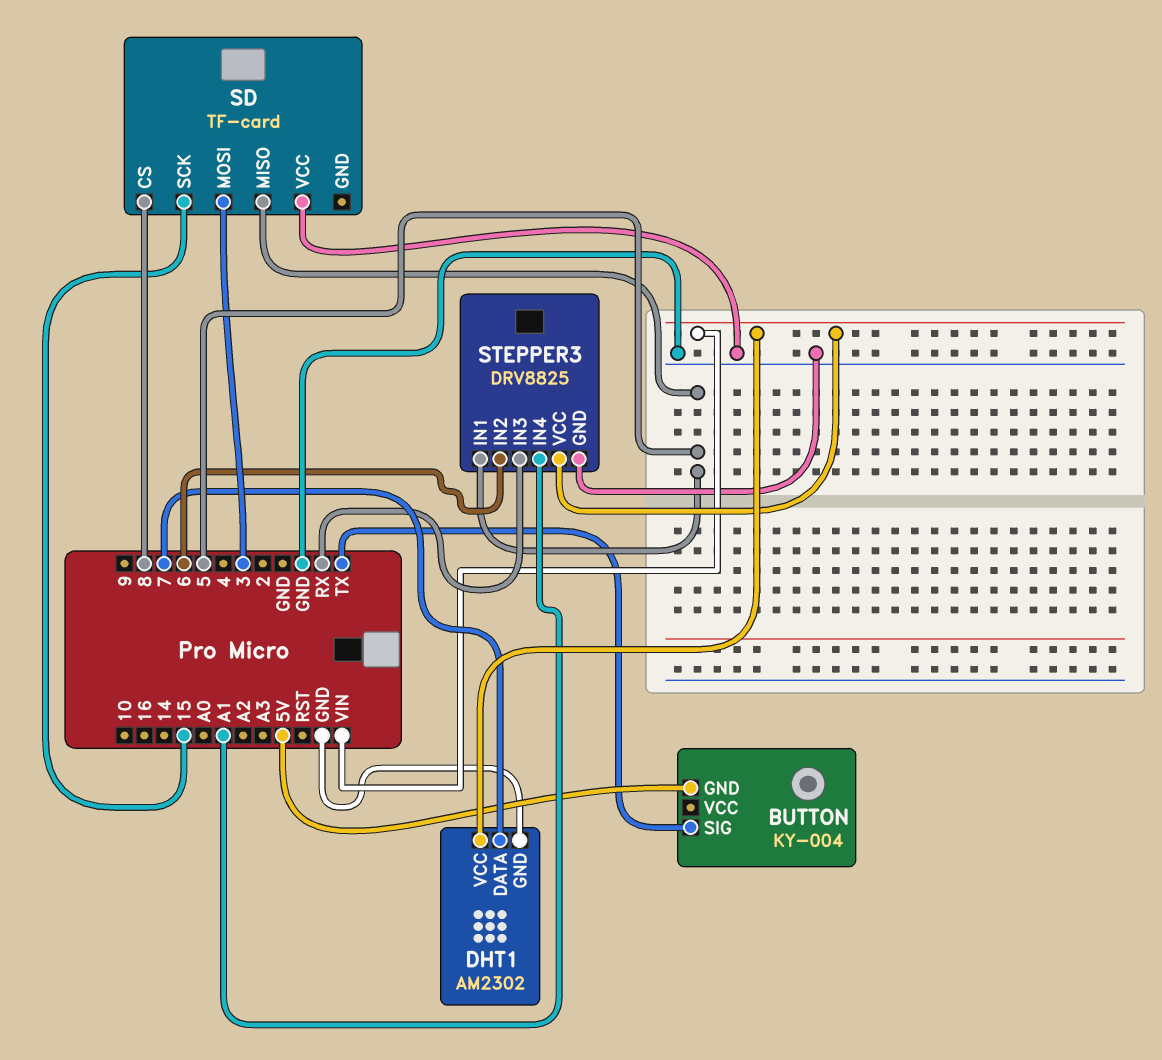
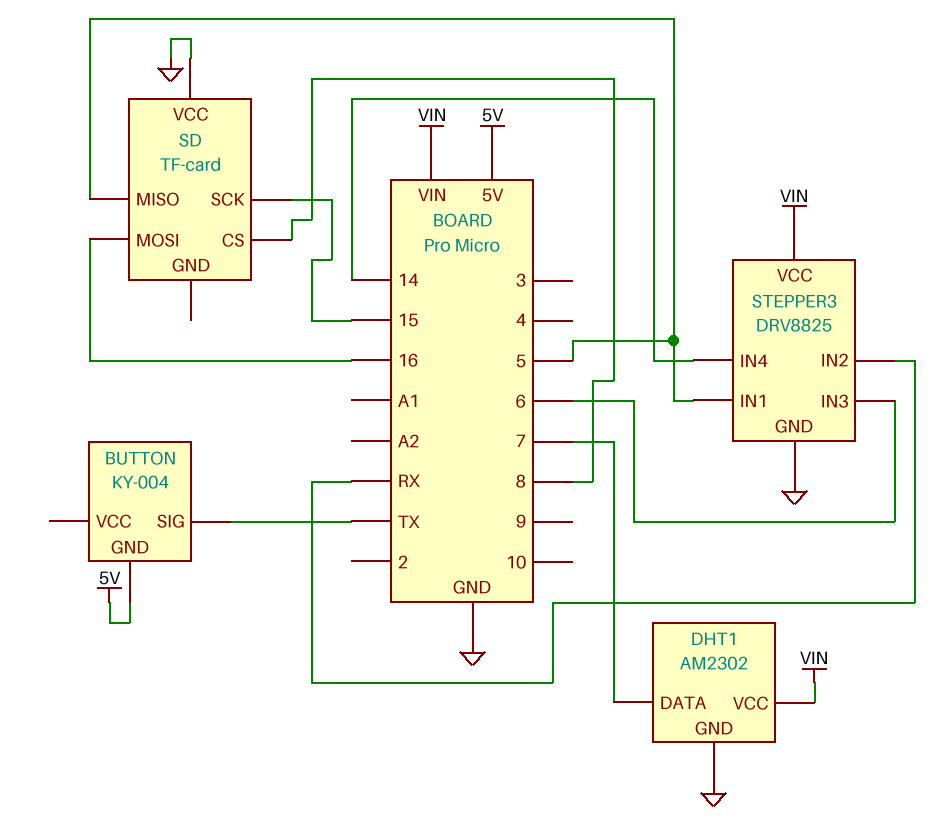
SD pin MOSI: 3 -> 16
STEPPER3 pin IN2: 6 -> RX
STEPPER3 pin IN3: RX -> 6
STEPPER3 pin IN4: A1 -> 14

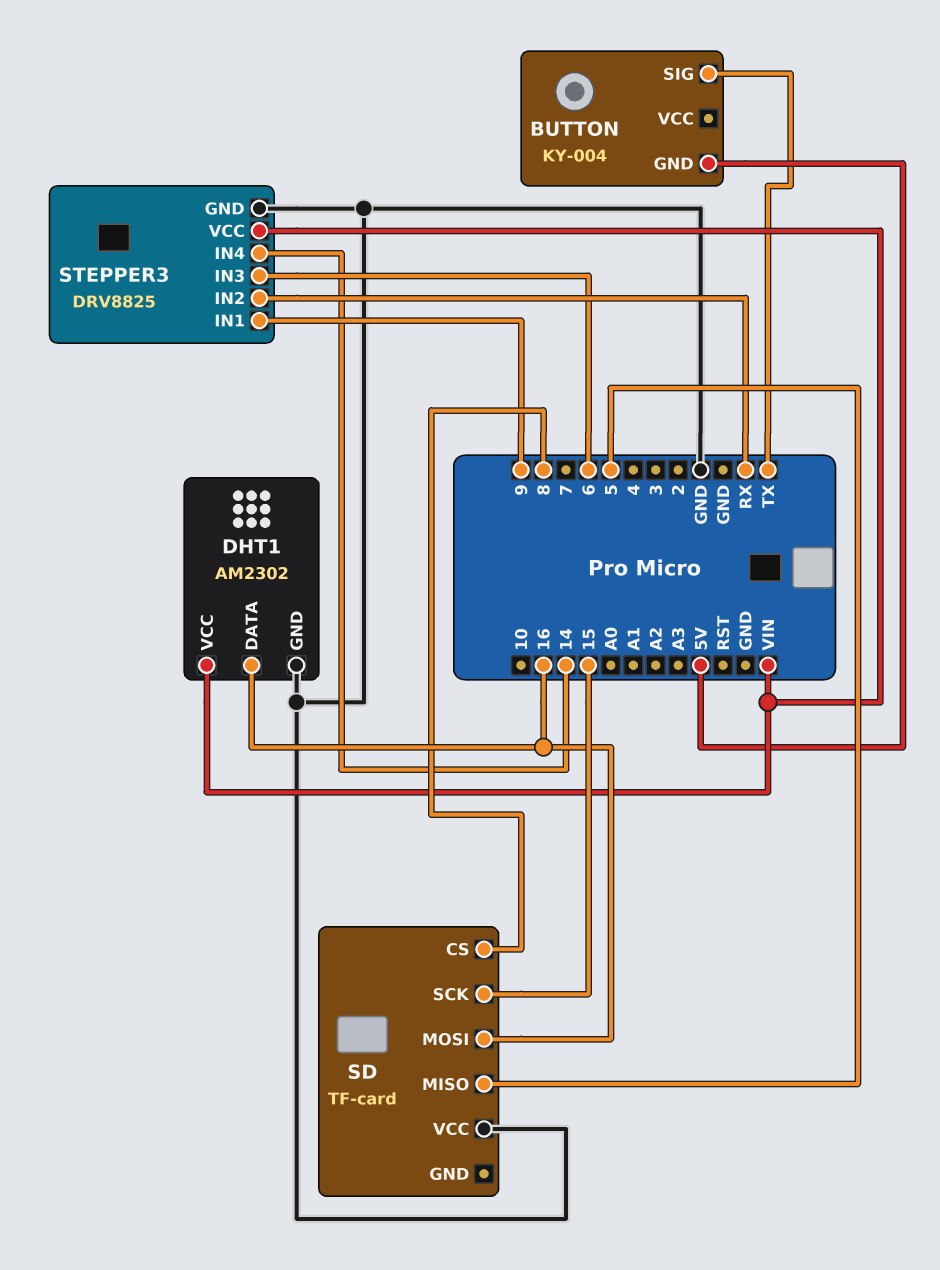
DHT1 pin DATA: 7 -> 16
STEPPER3 pin IN1: 5 -> 9

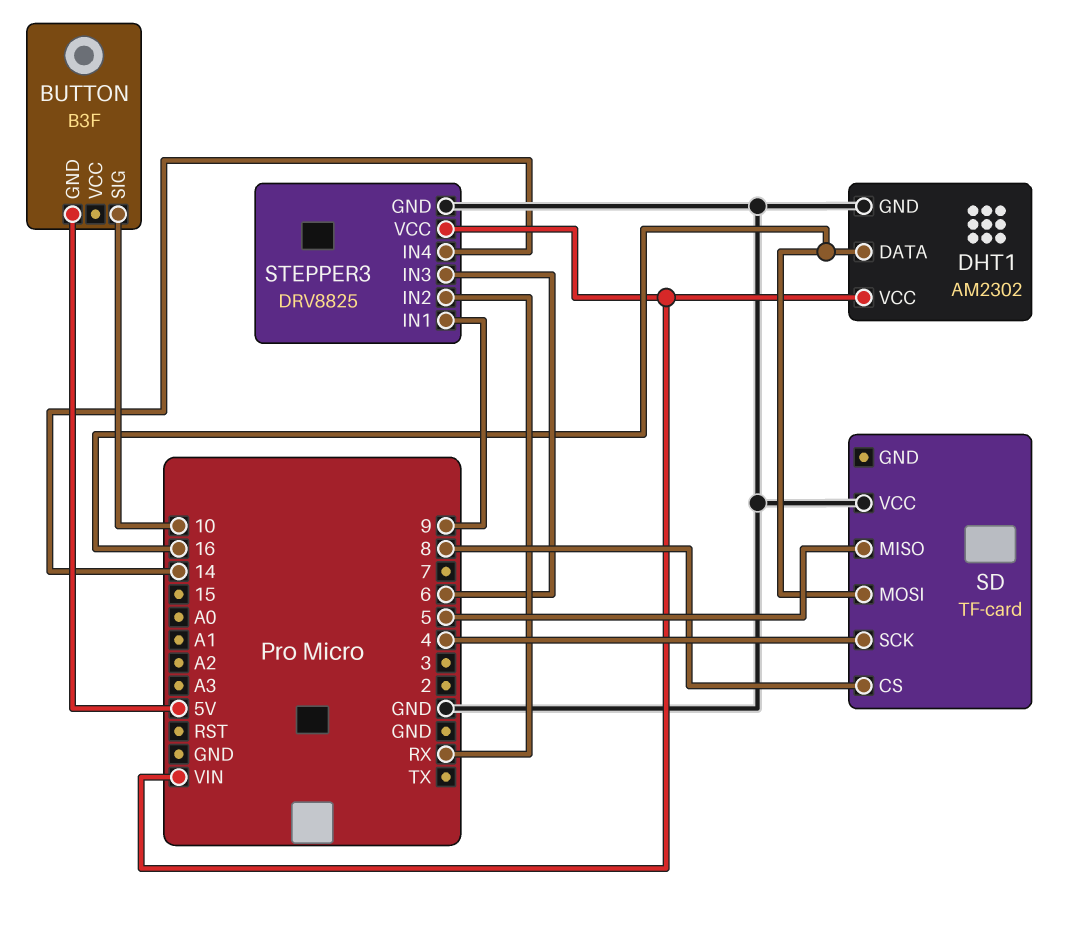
BUTTON: KY-004 -> B3F
BUTTON pin SIG: TX -> 10
SD pin SCK: 15 -> 4

